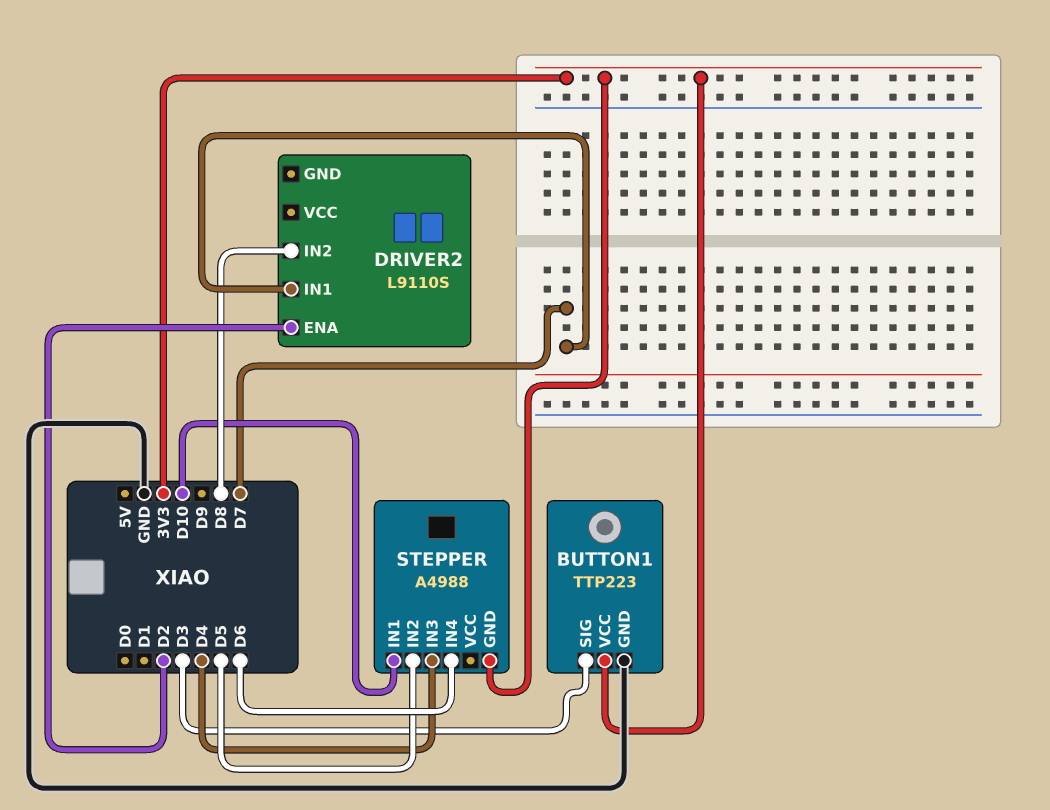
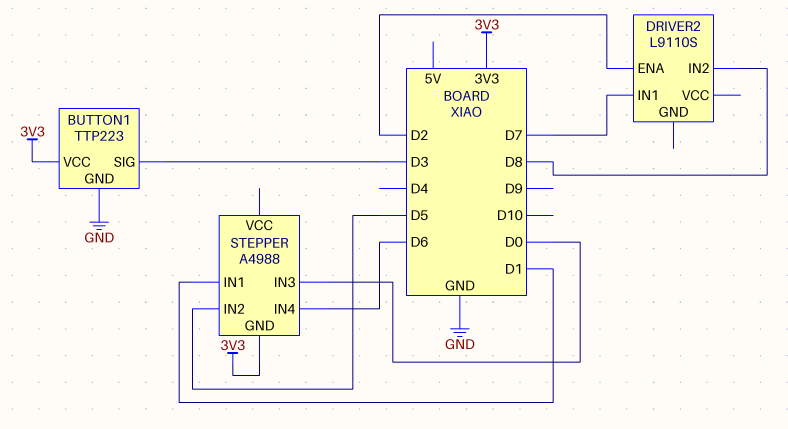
STEPPER pin IN1: D10 -> D1
STEPPER pin IN3: D4 -> D0

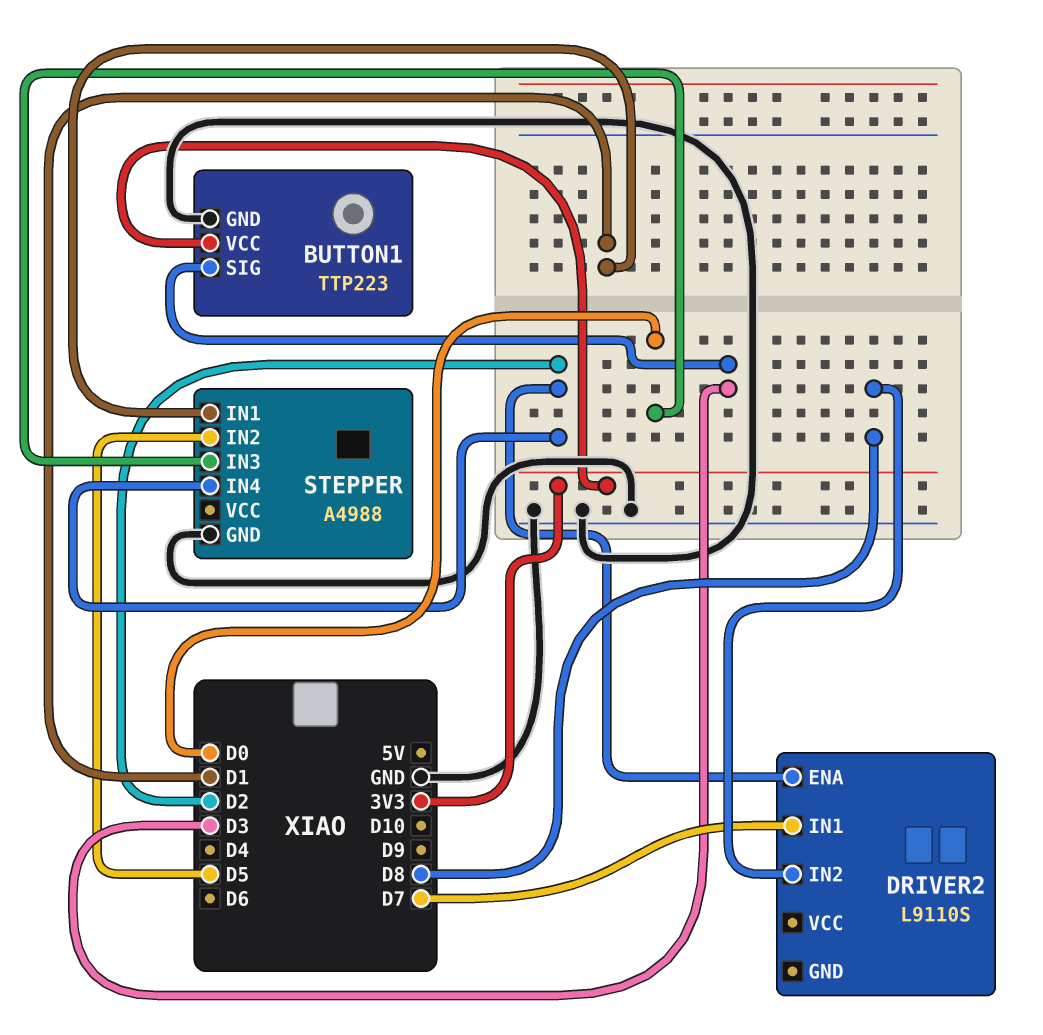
STEPPER pin GND: 3V3 -> GND
STEPPER pin IN4: D6 -> D2

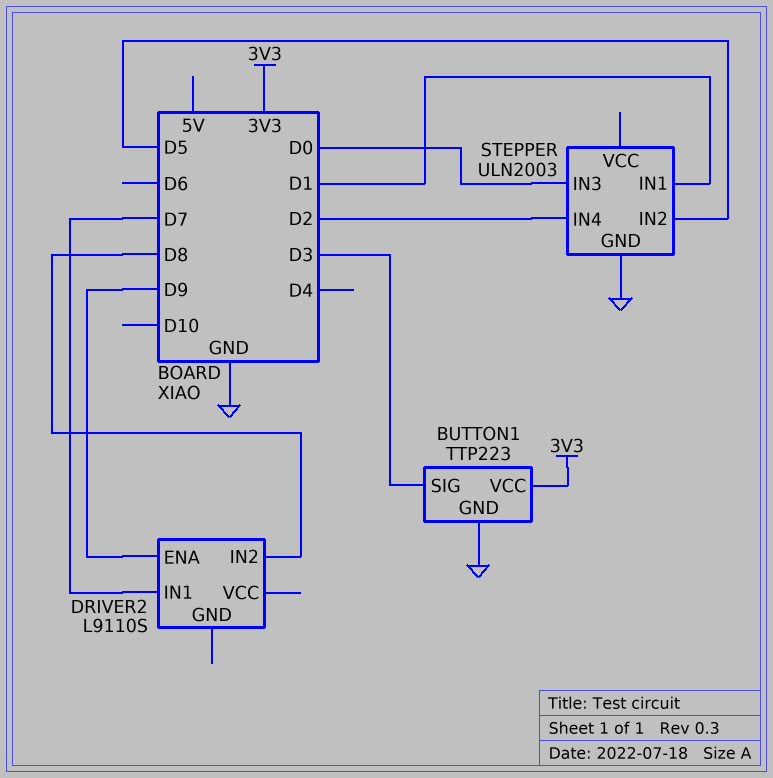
DRIVER2 pin ENA: D2 -> D9
STEPPER: A4988 -> ULN2003

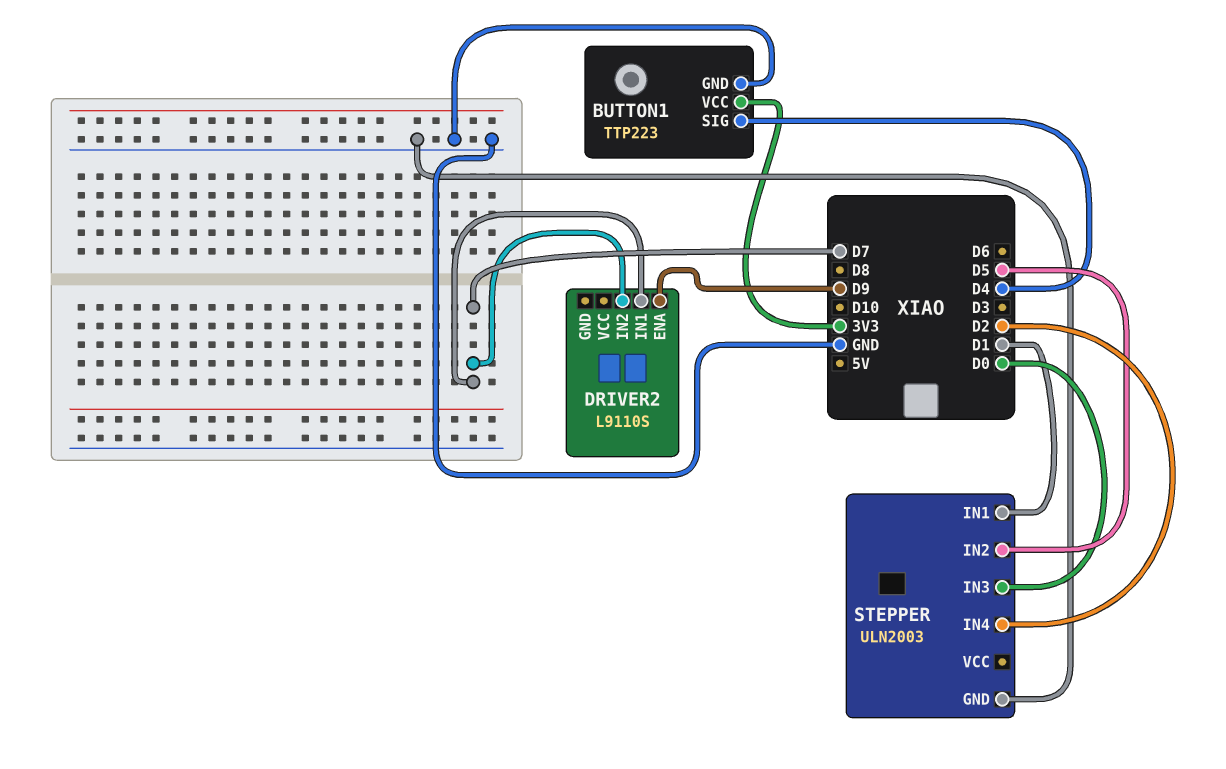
BUTTON1 pin SIG: D3 -> D4
DRIVER2 pin IN2: D8 -> D7

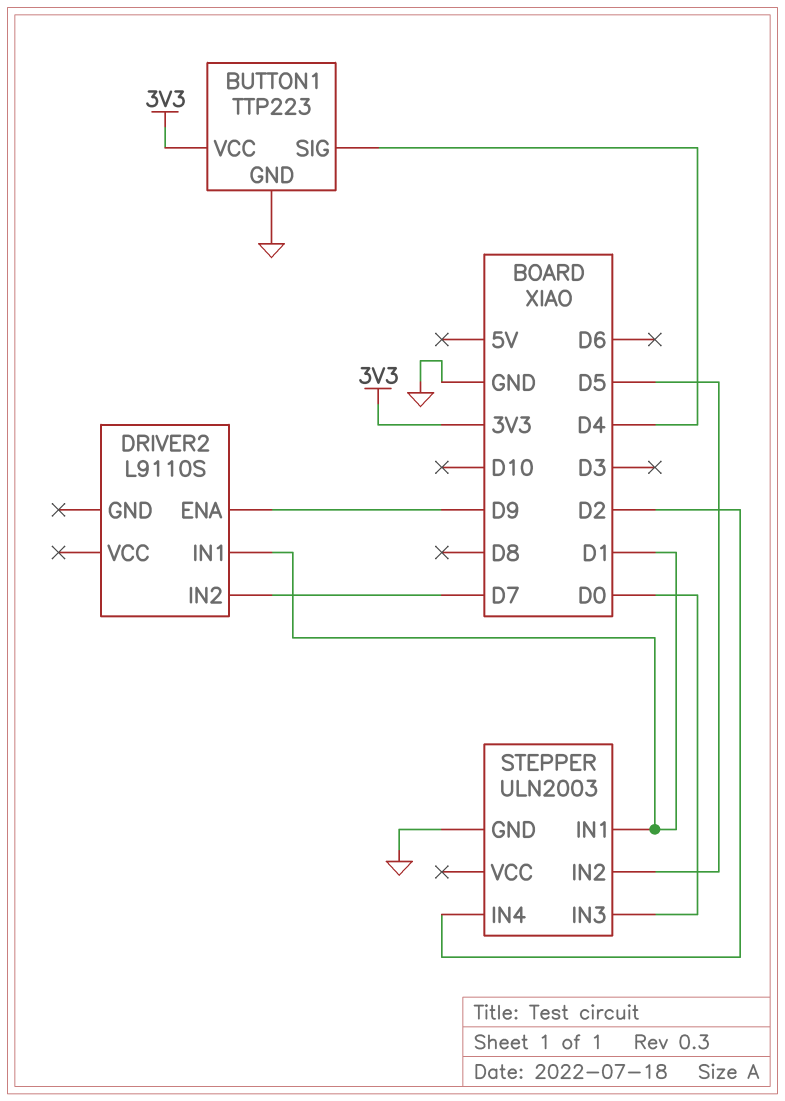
DRIVER2 pin IN1: D7 -> D1

